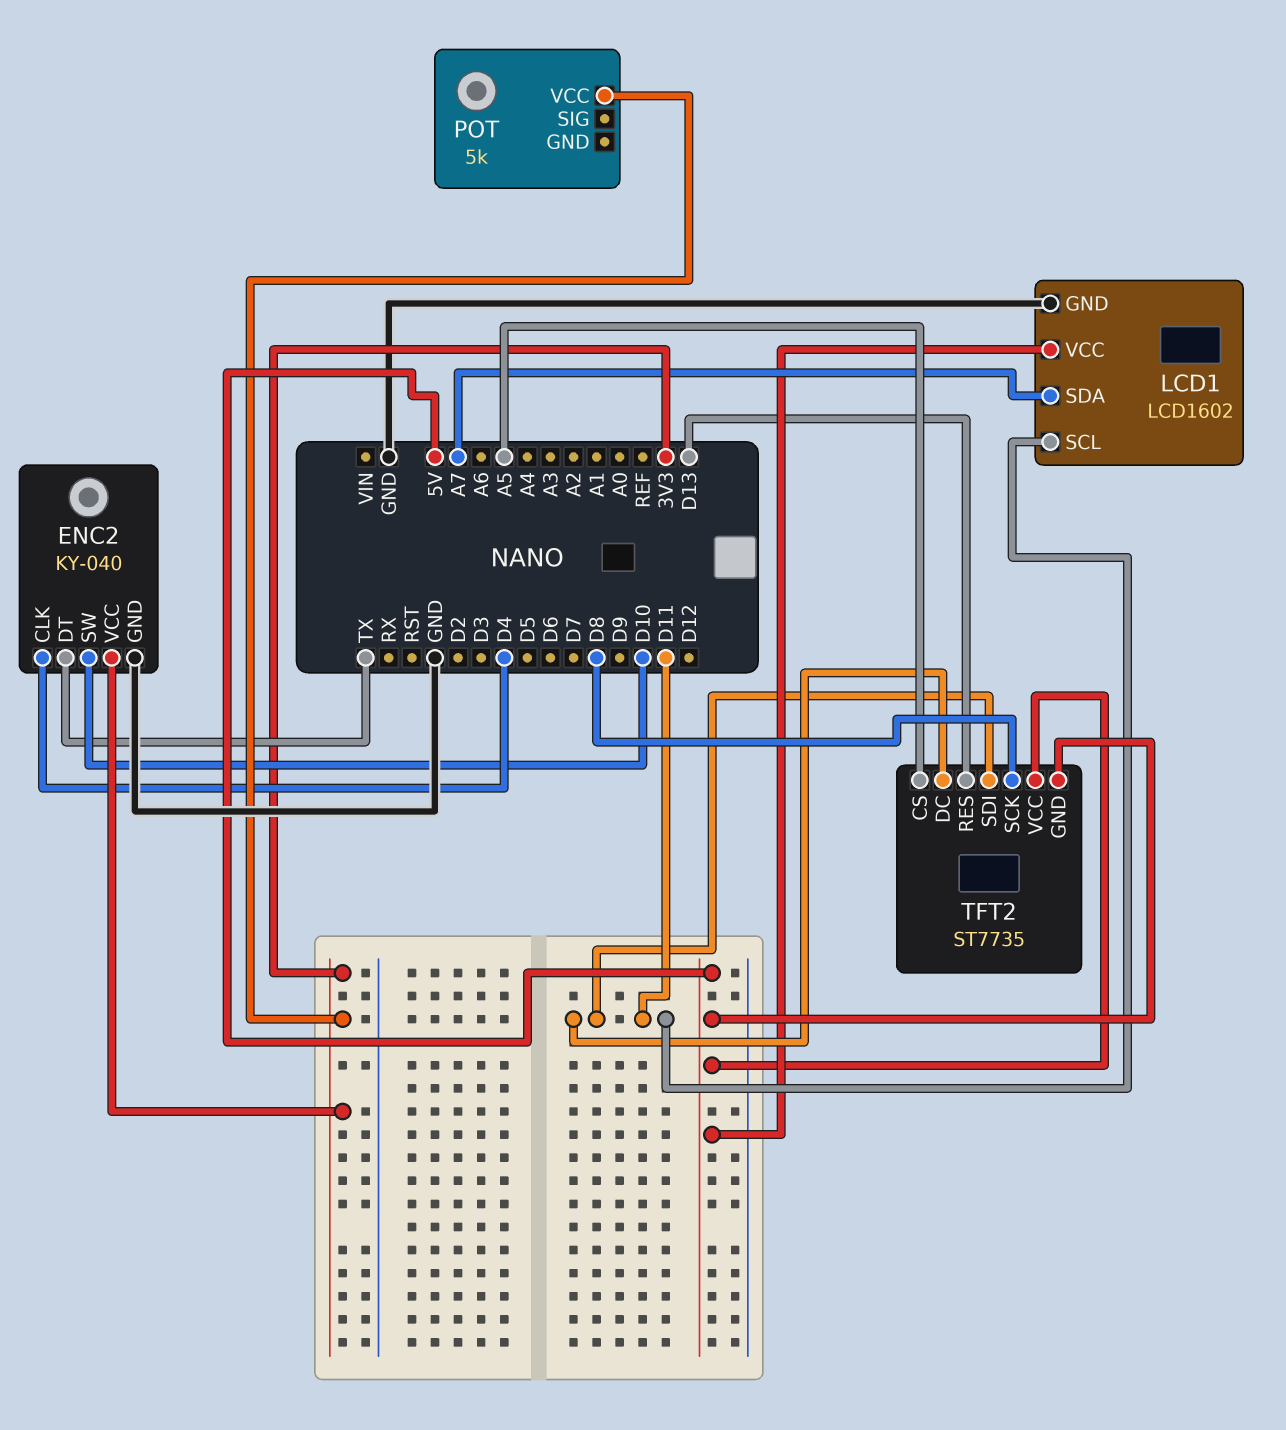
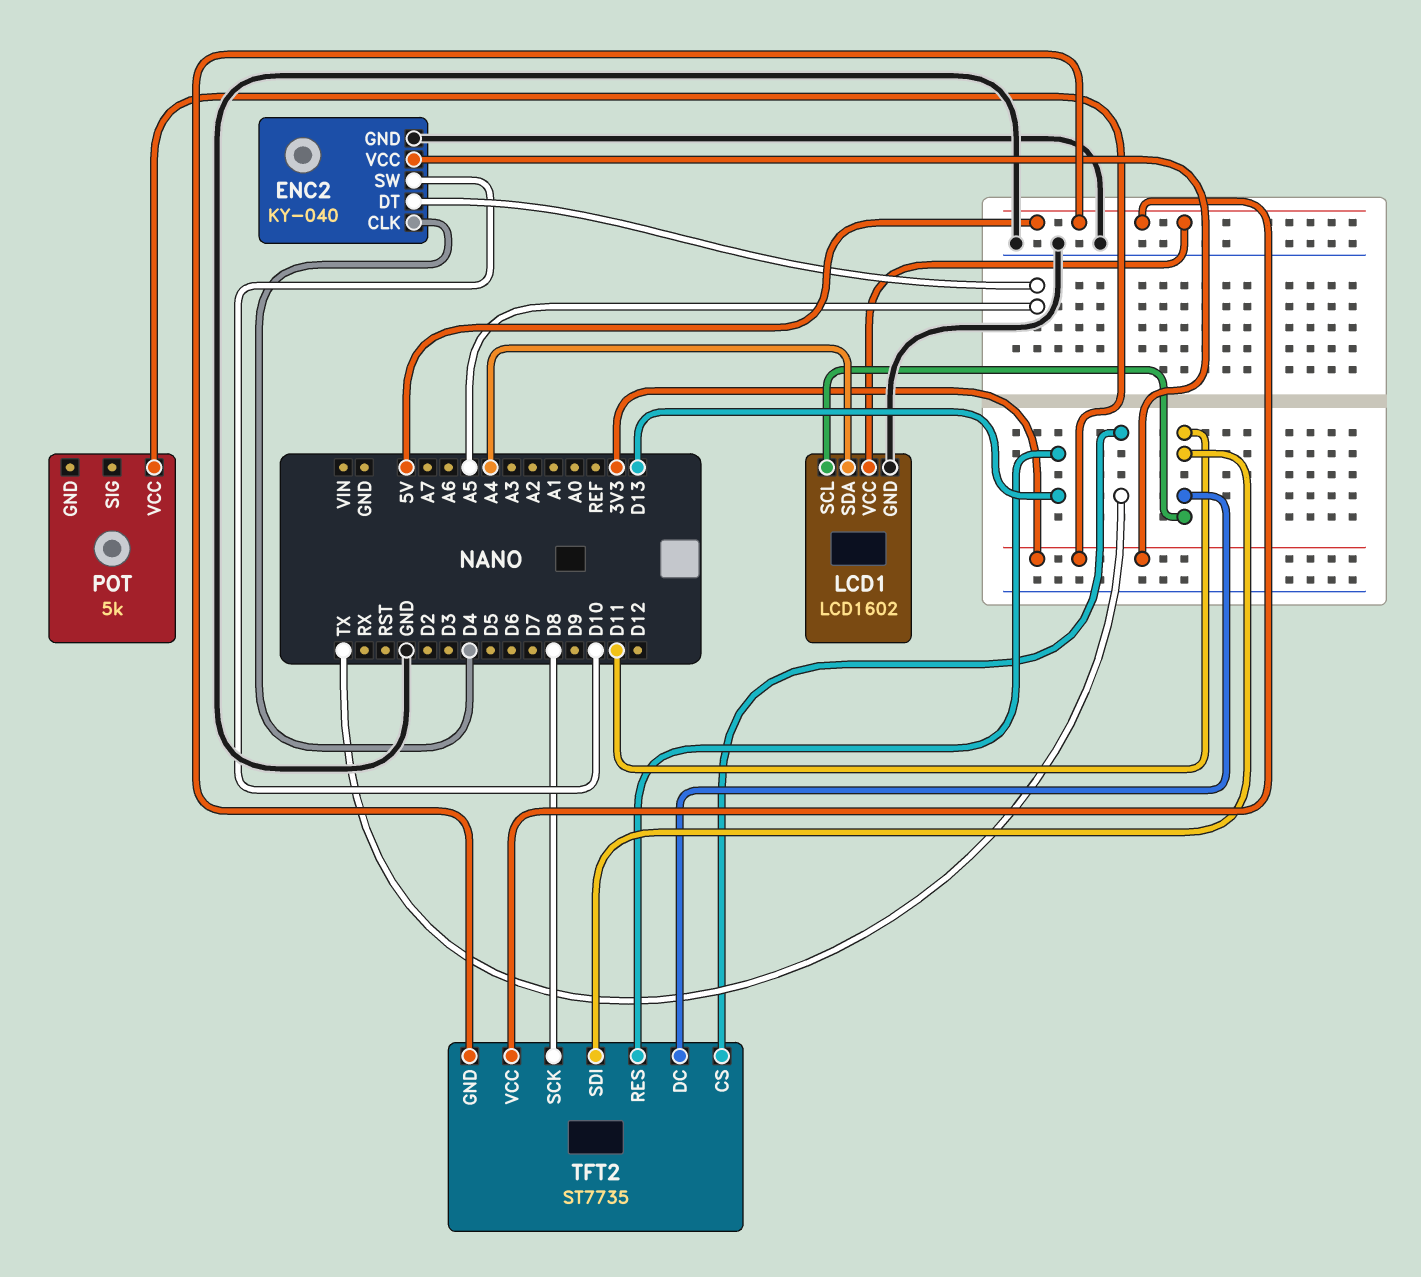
ENC2 pin DT: TX -> A5
LCD1 pin SDA: A7 -> A4
TFT2 pin CS: A5 -> TX

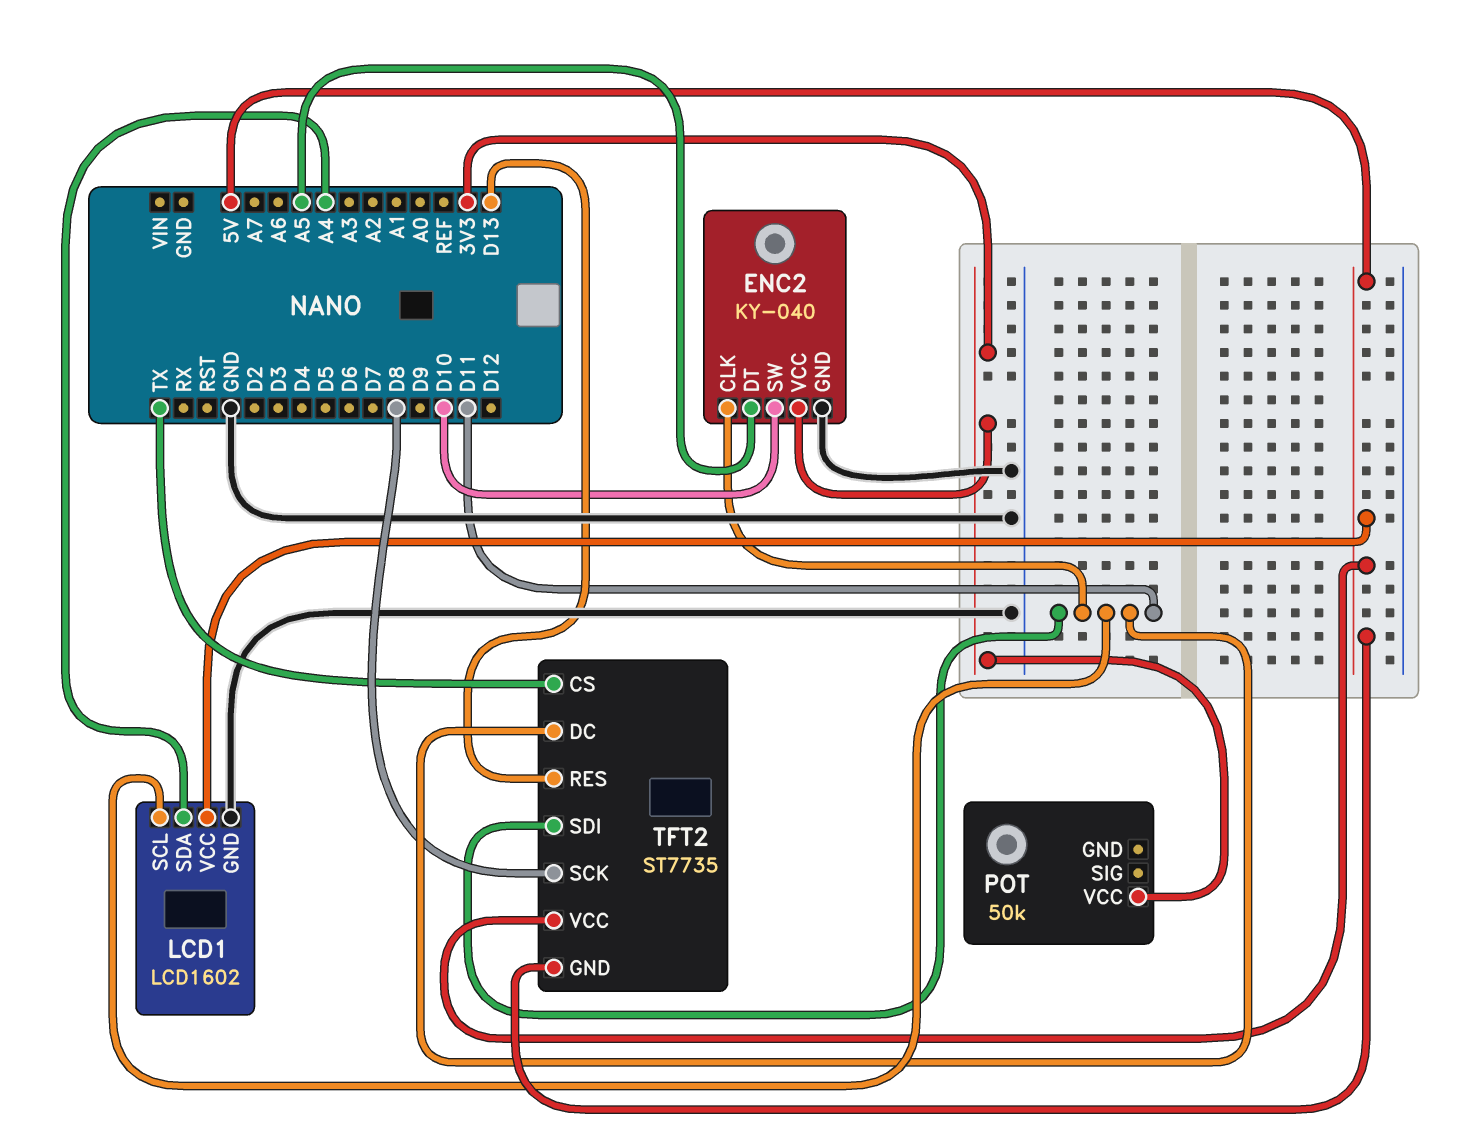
ENC2 pin CLK: D4 -> D11
POT: 5k -> 50k

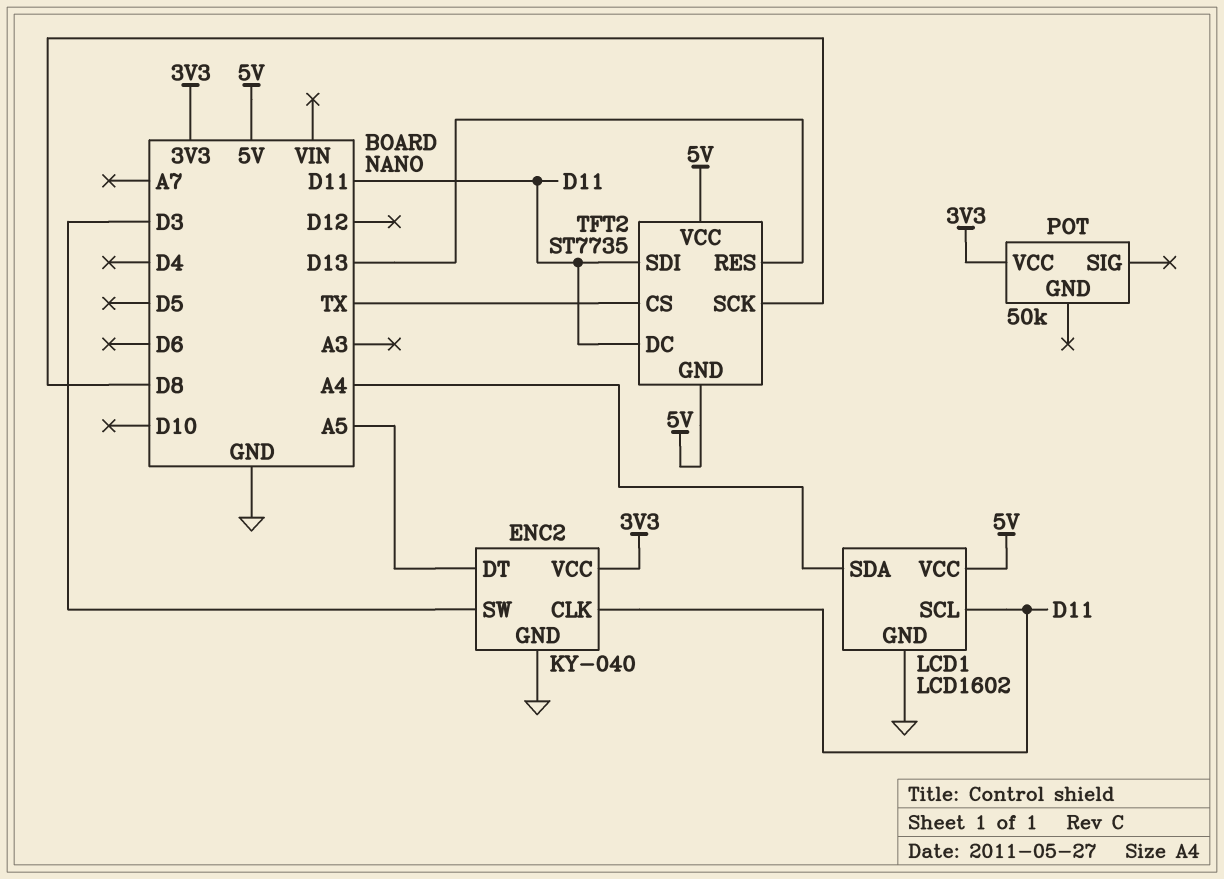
ENC2 pin SW: D10 -> D3

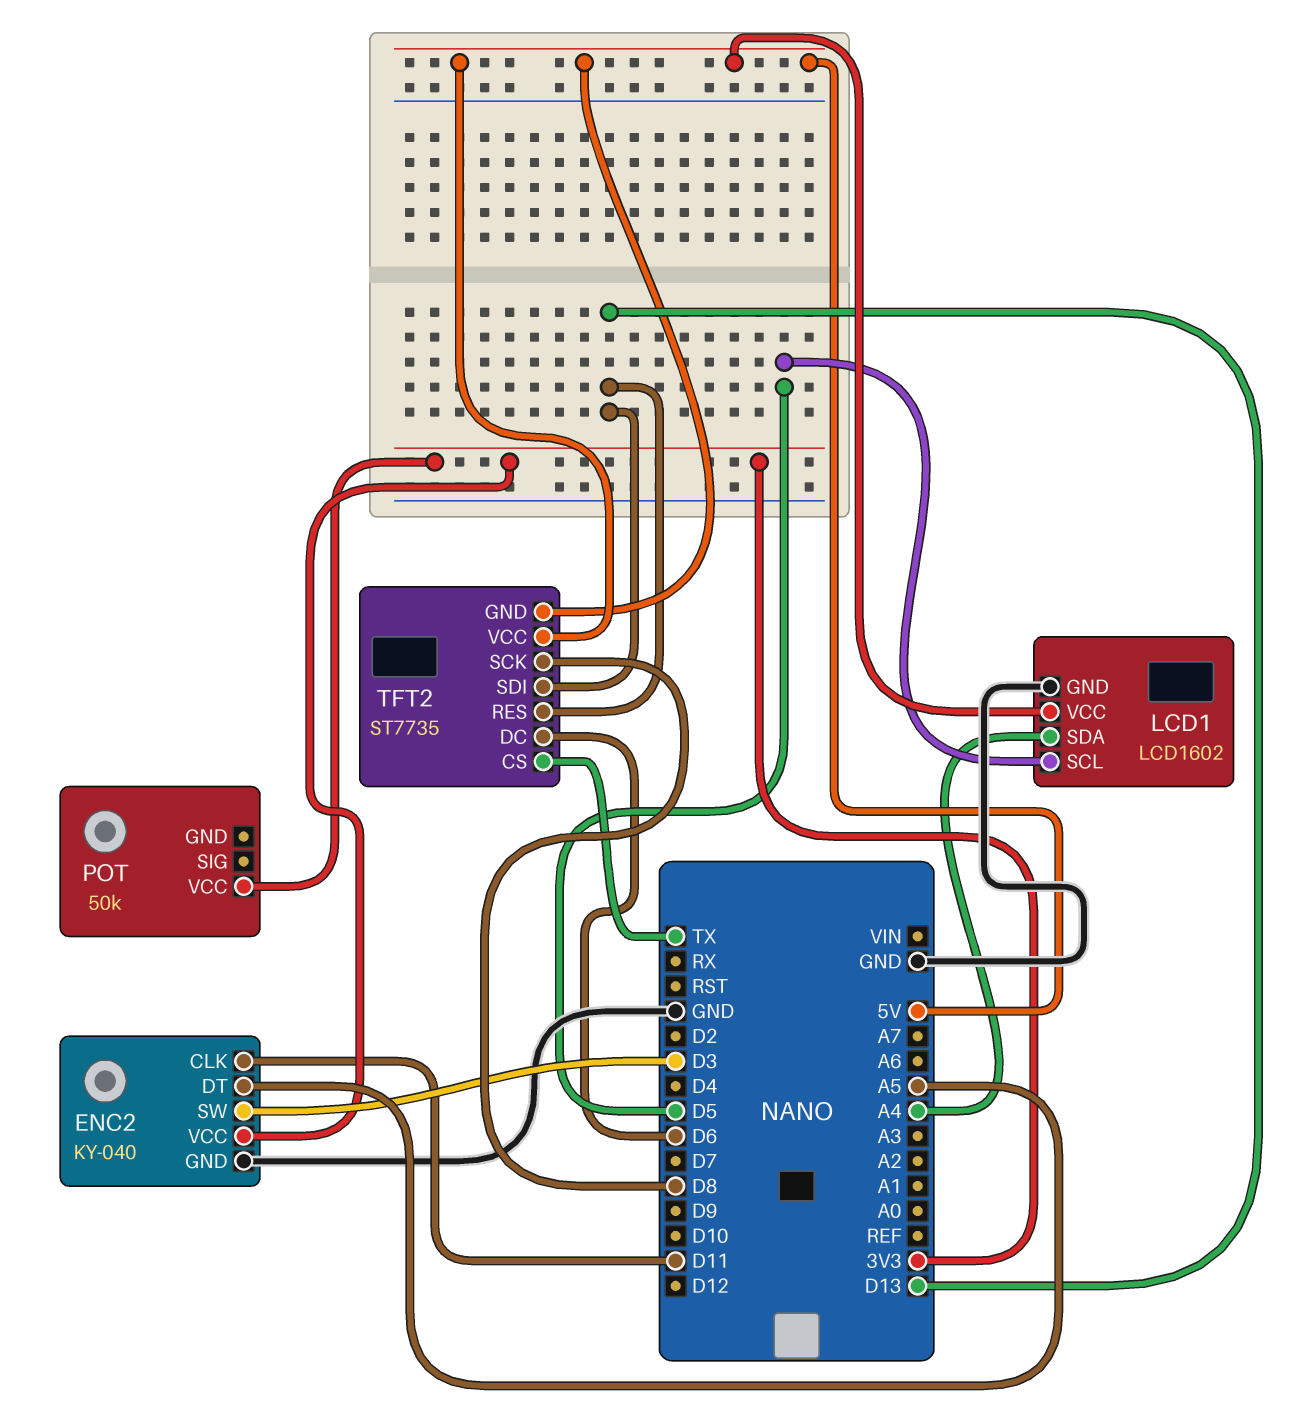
LCD1 pin SCL: D11 -> D5
TFT2 pin DC: D11 -> D6
TFT2 pin SDI: D11 -> D13

